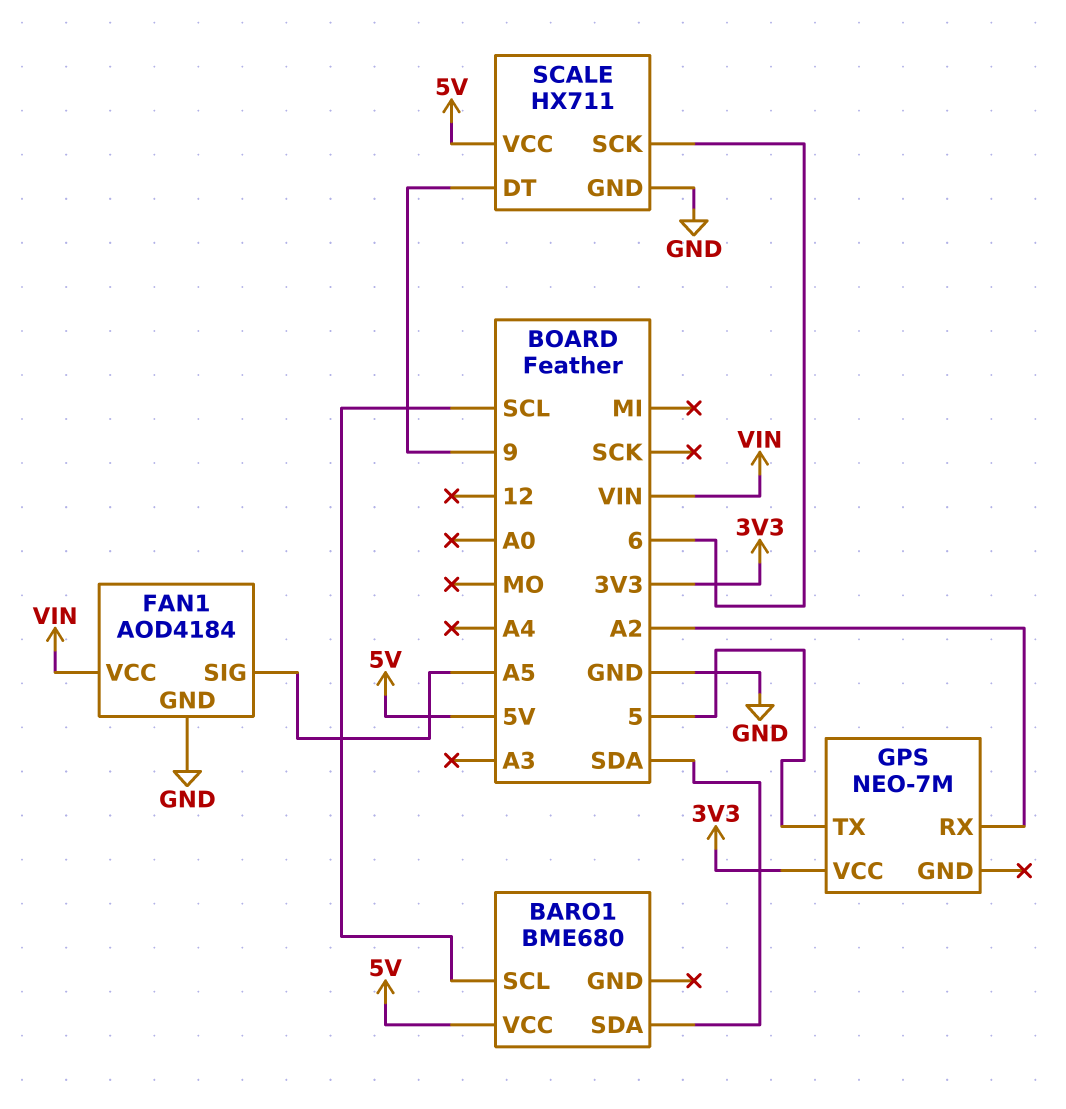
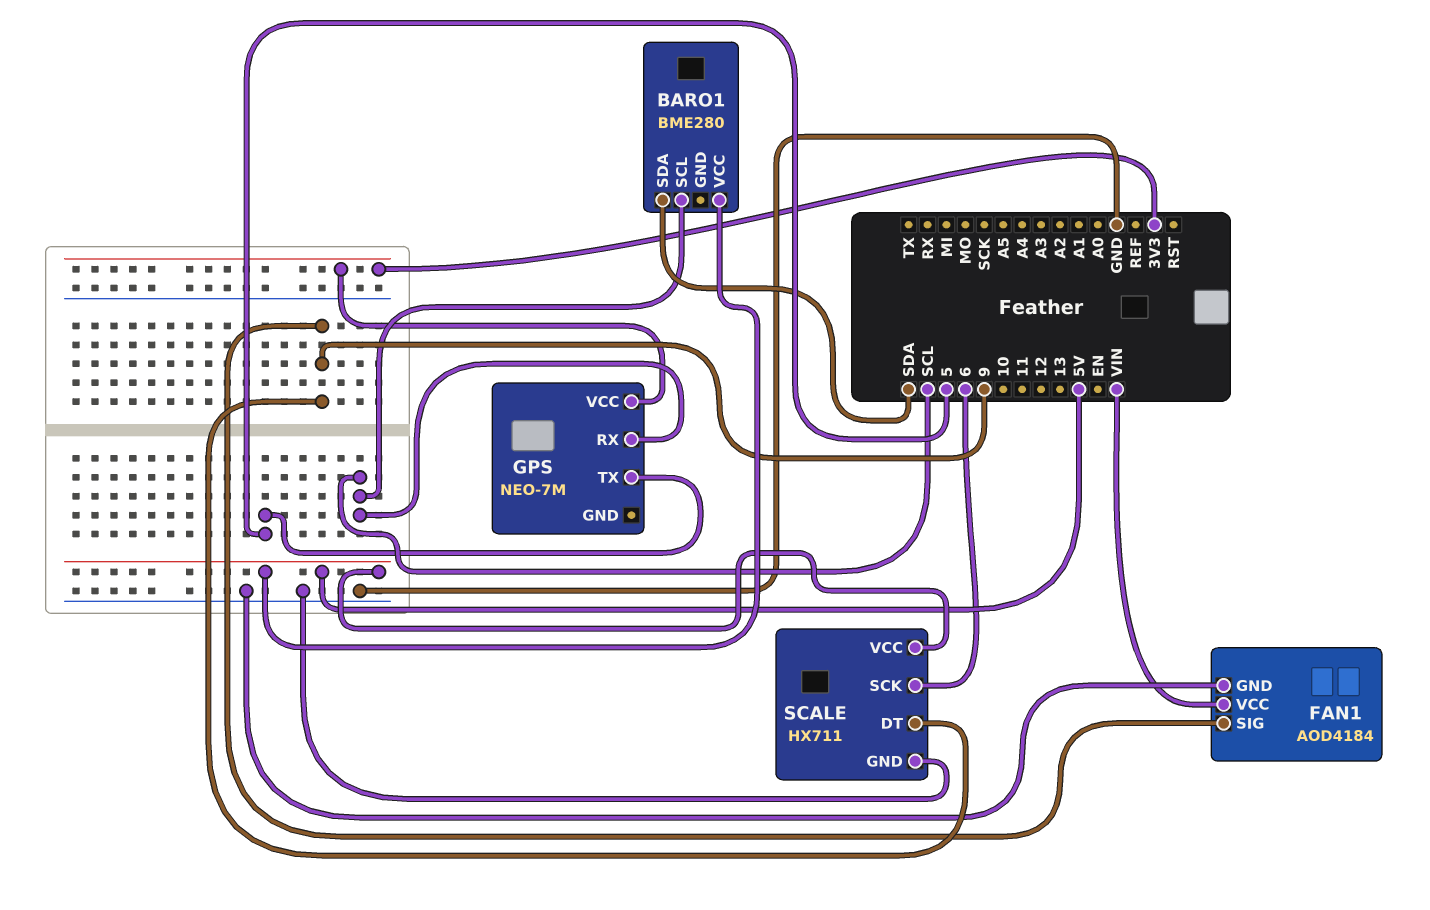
BARO1: BME680 -> BME280
FAN1 pin SIG: A5 -> 9
GPS pin RX: A2 -> SCL

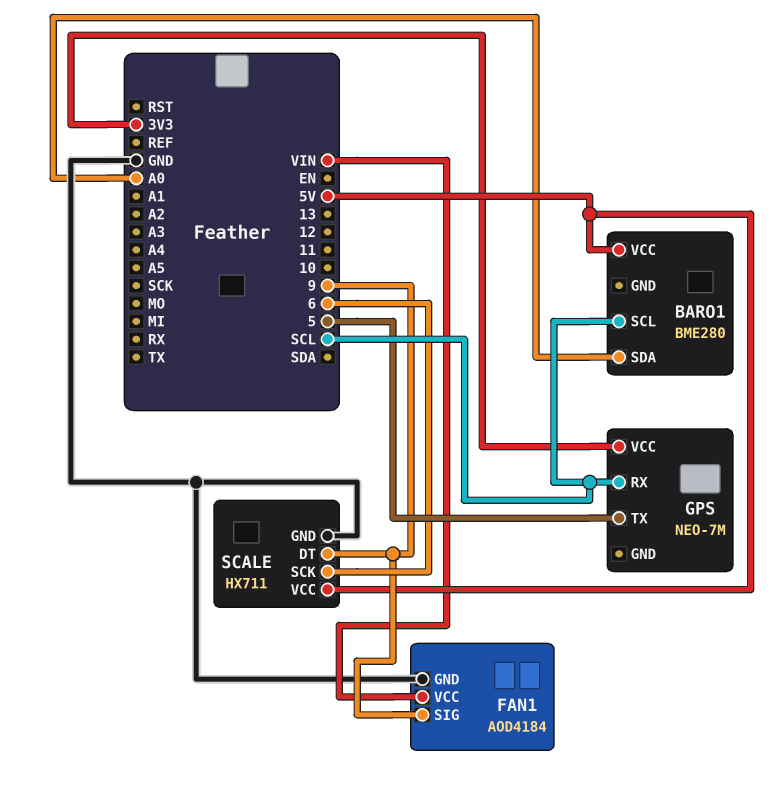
BARO1 pin SDA: SDA -> A0

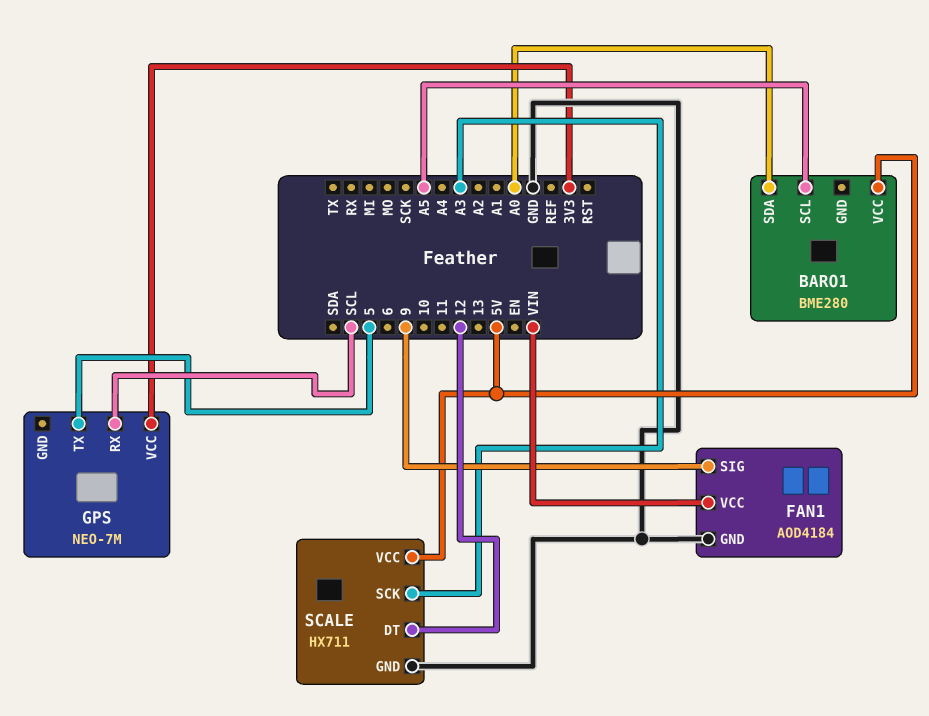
BARO1 pin SCL: SCL -> A5
SCALE pin DT: 9 -> 12
SCALE pin SCK: 6 -> A3

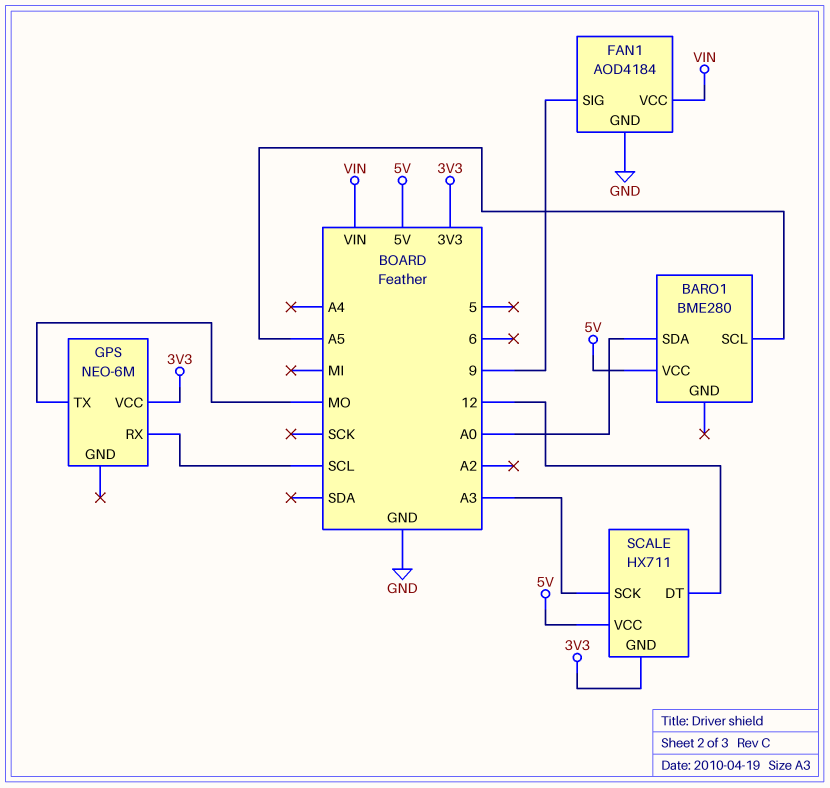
GPS: NEO-7M -> NEO-6M
GPS pin TX: 5 -> MO
SCALE pin GND: GND -> 3V3

